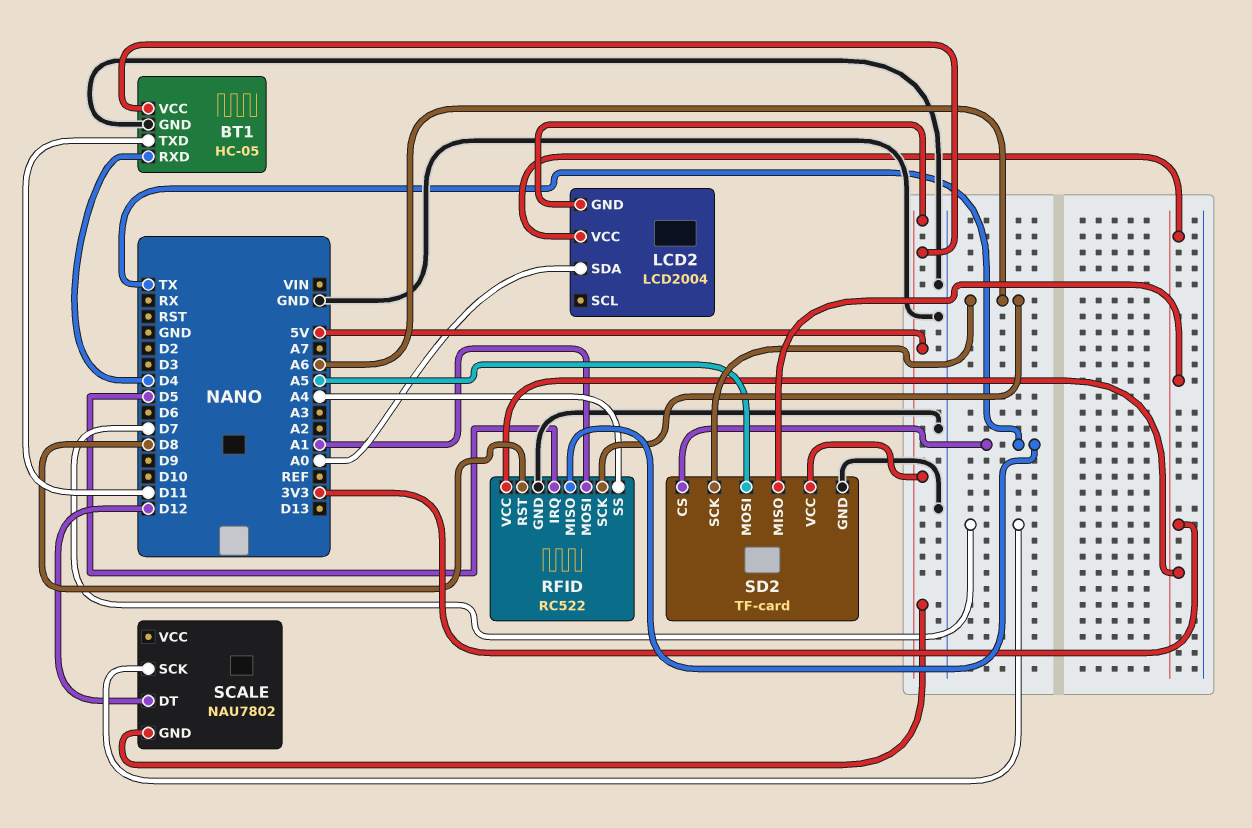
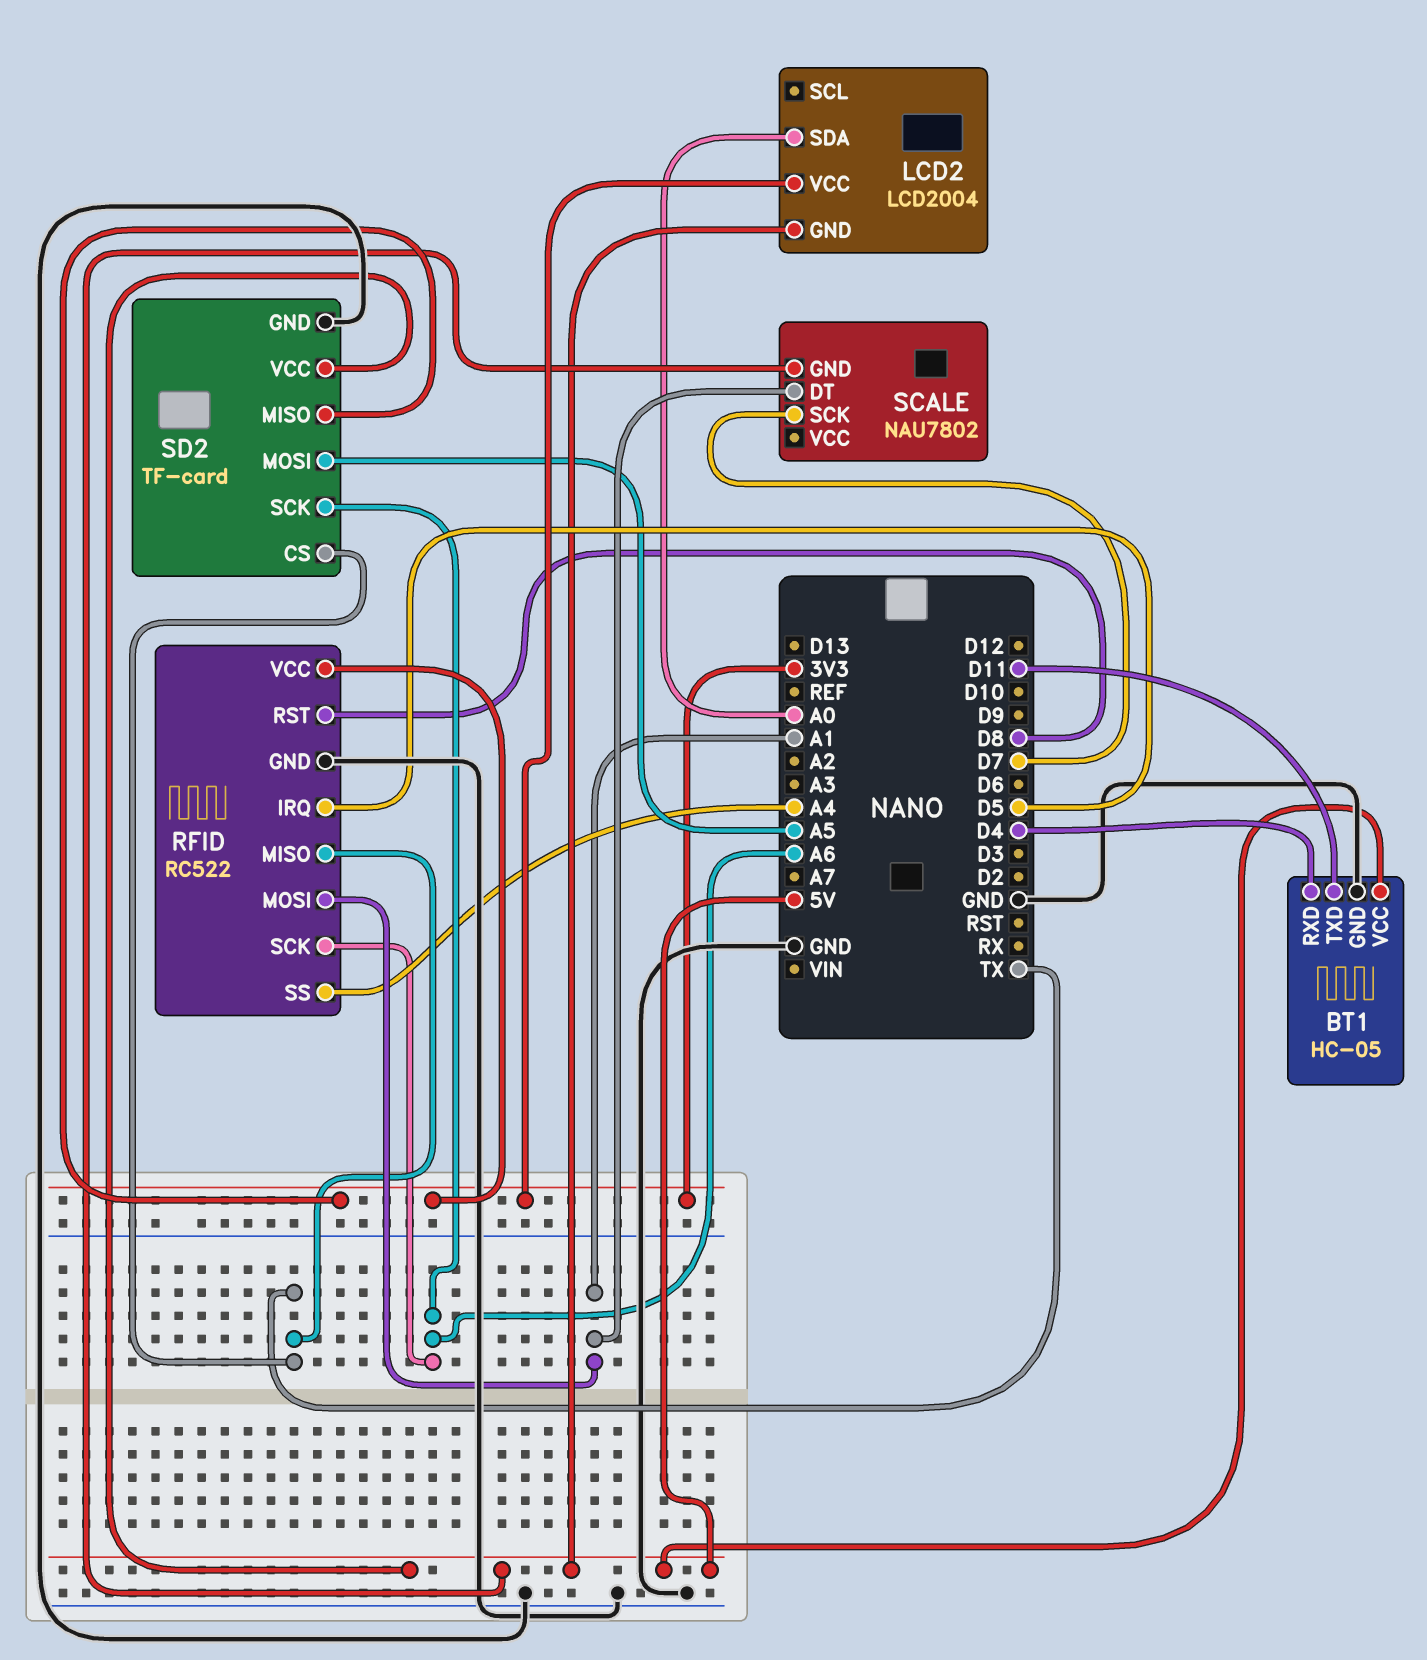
SCALE pin DT: D12 -> A1

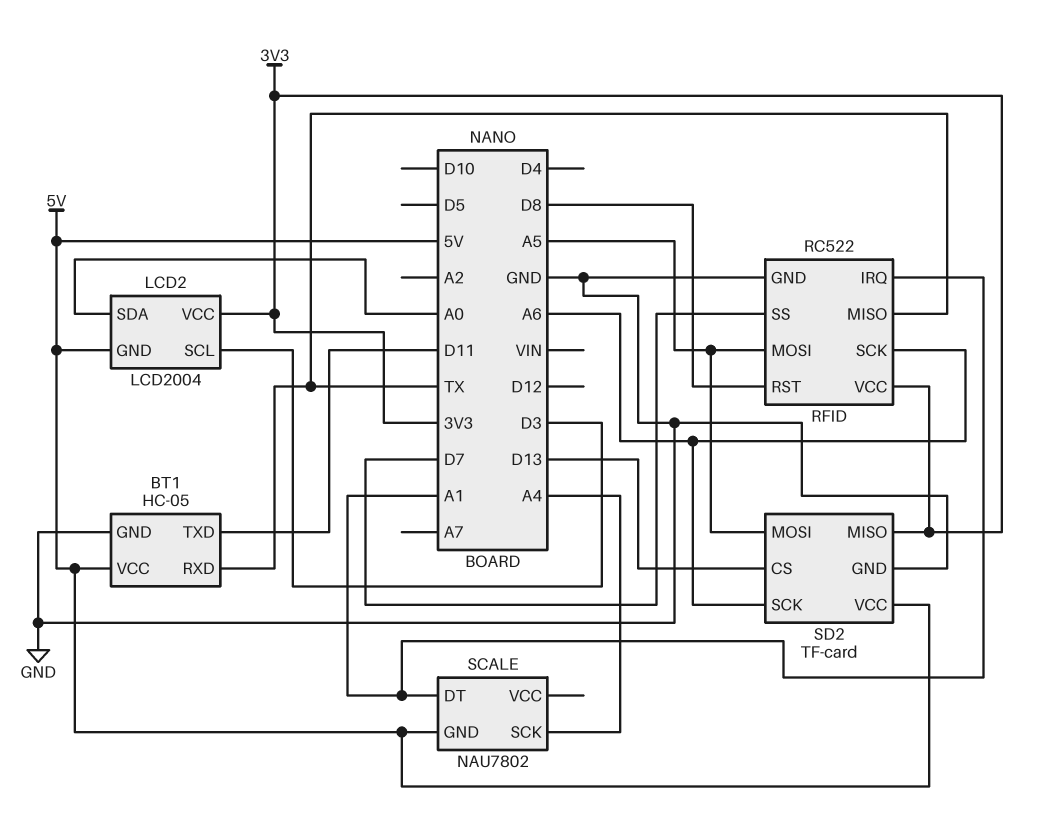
BT1 pin RXD: D4 -> TX
LCD2 pin SCL: none -> D3
RFID pin IRQ: D5 -> A1
RFID pin MOSI: A1 -> A5
RFID pin SS: A4 -> D7
SCALE pin SCK: D7 -> A4
SD2 pin CS: TX -> D13

